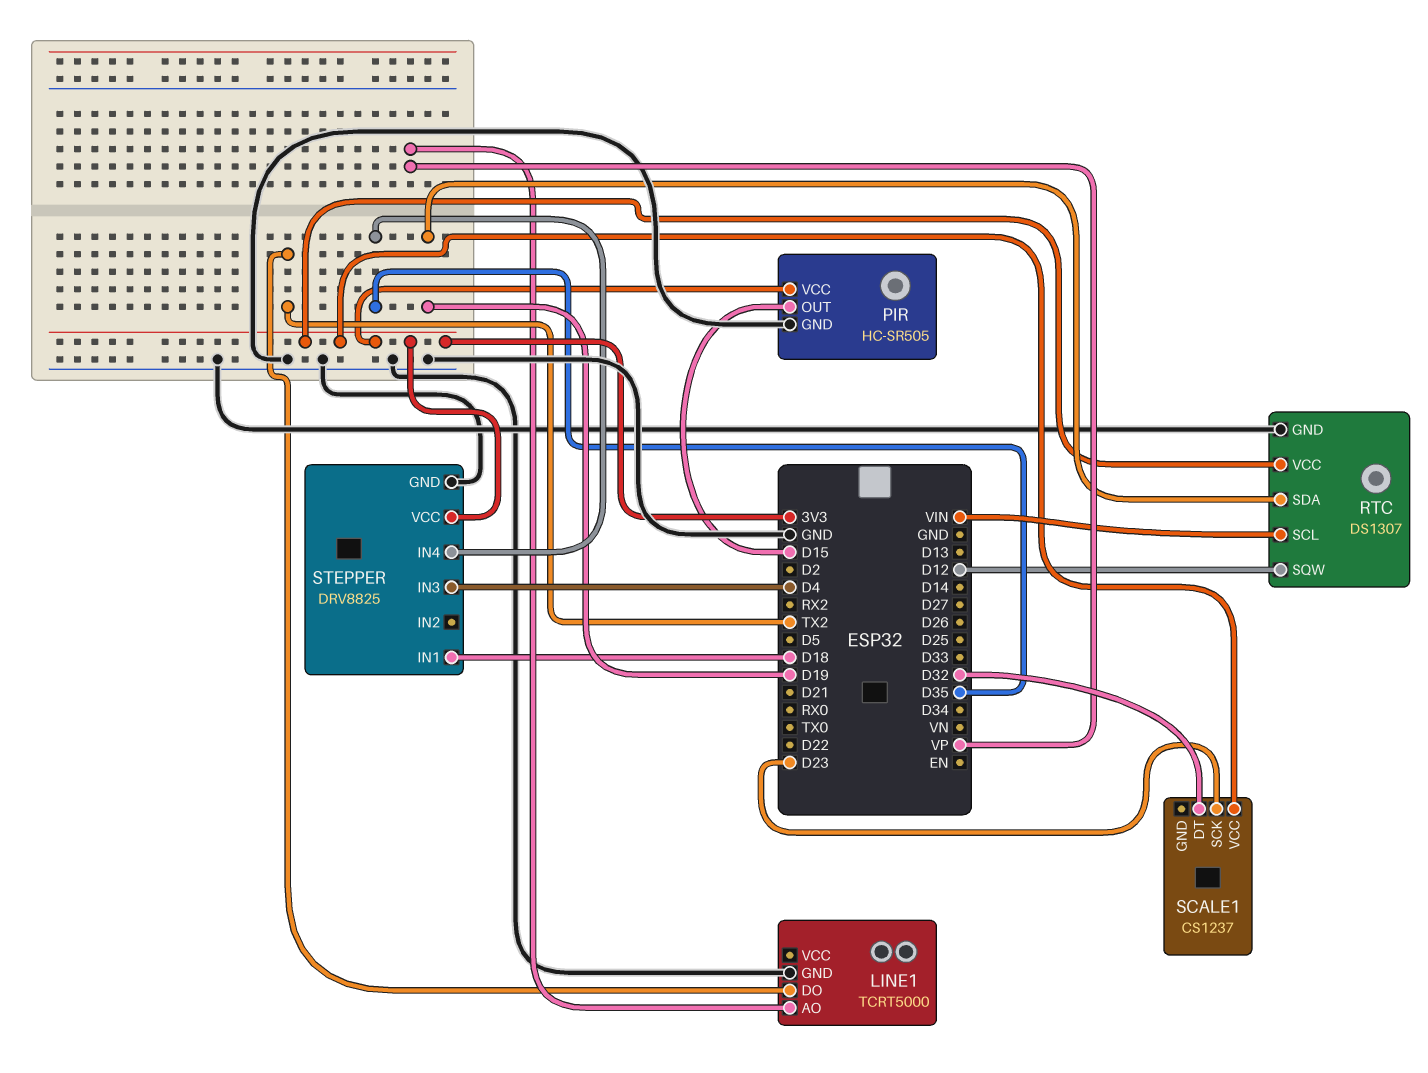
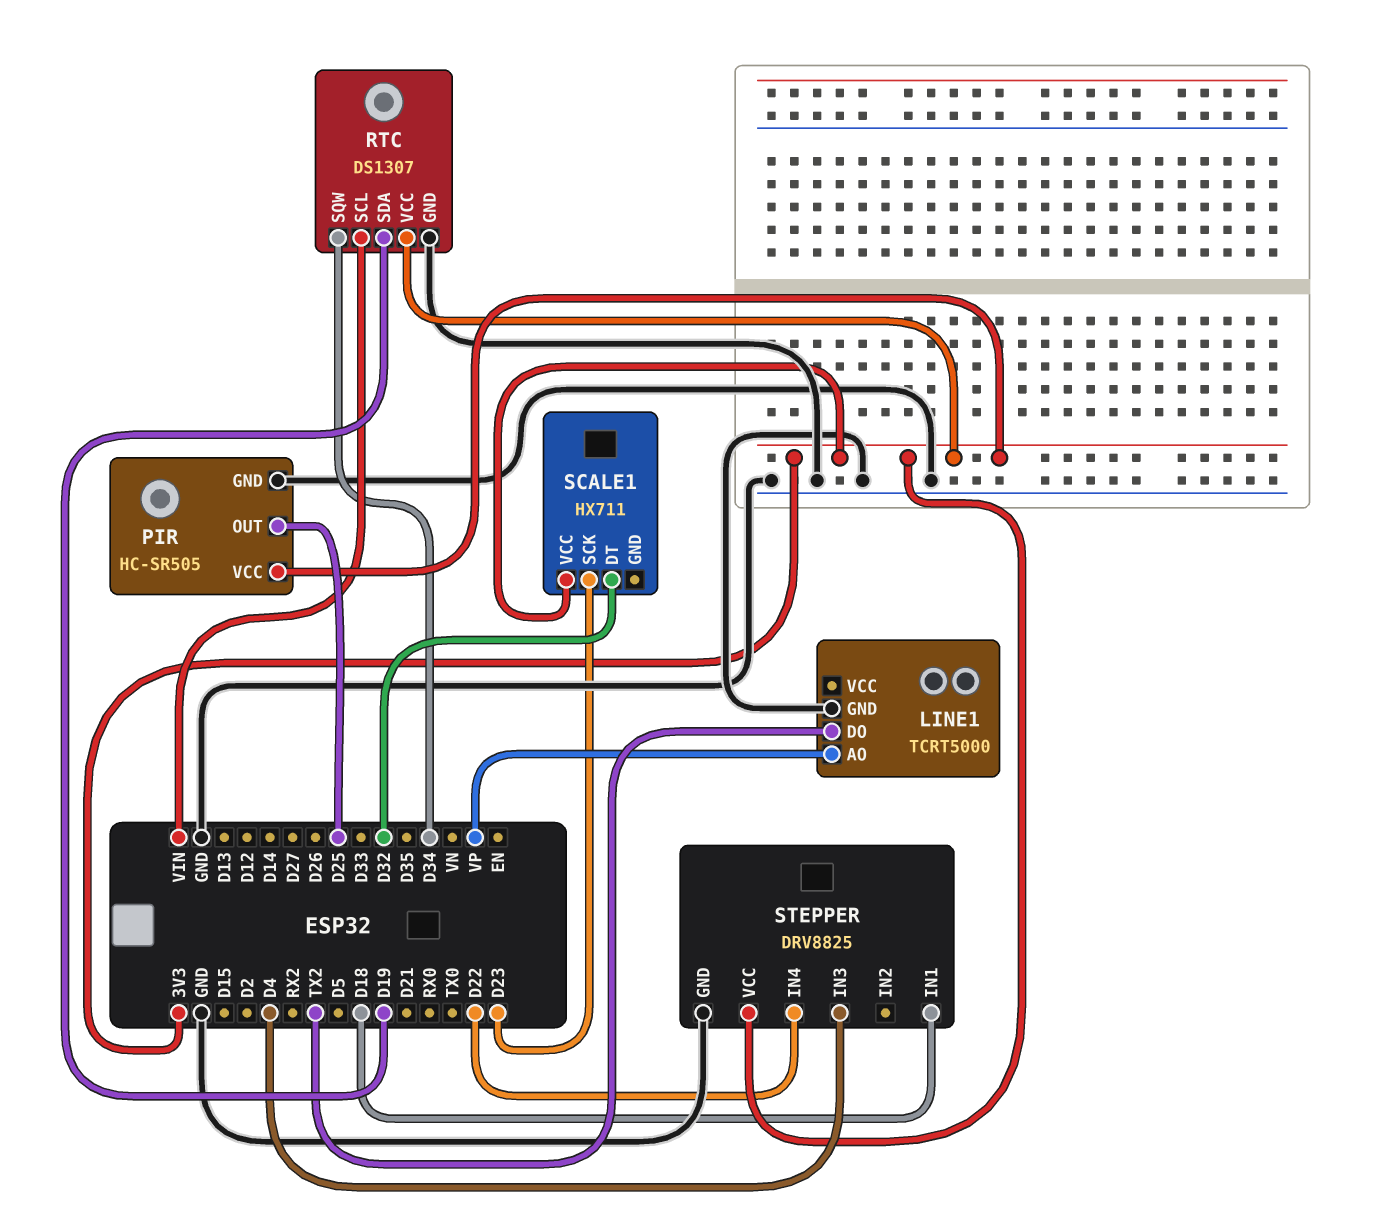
PIR pin OUT: D15 -> D25
RTC pin SQW: D12 -> D34
SCALE1: CS1237 -> HX711
STEPPER pin IN4: D35 -> D22

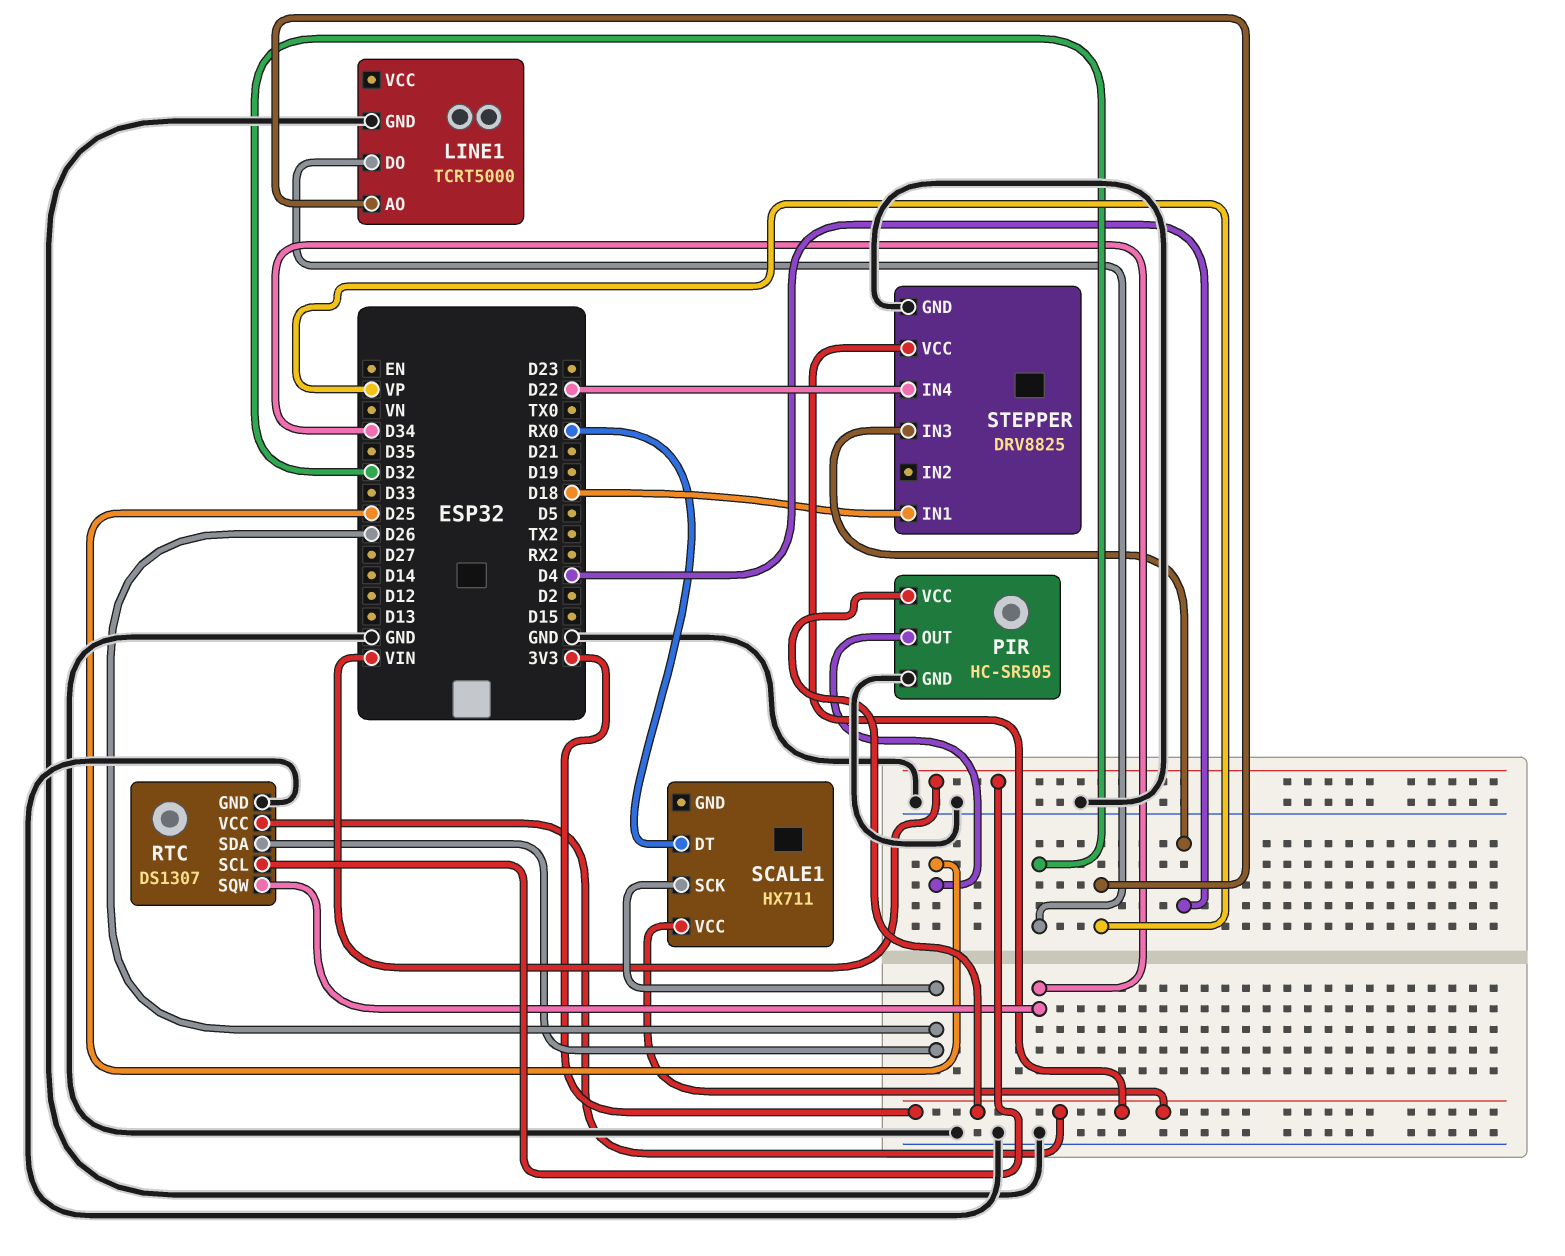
LINE1 pin DO: TX2 -> D32
RTC pin SDA: D19 -> D26
SCALE1 pin DT: D32 -> RX0
SCALE1 pin SCK: D23 -> D26

